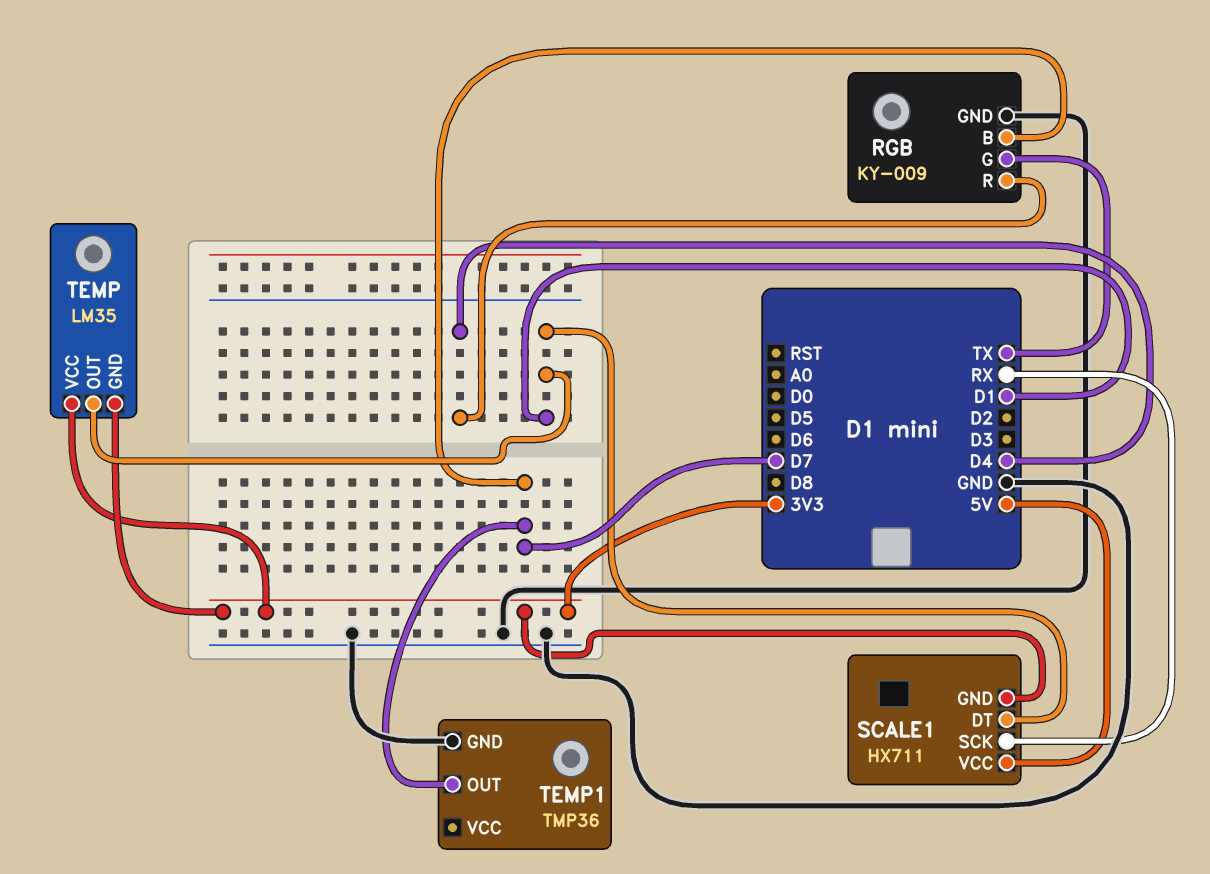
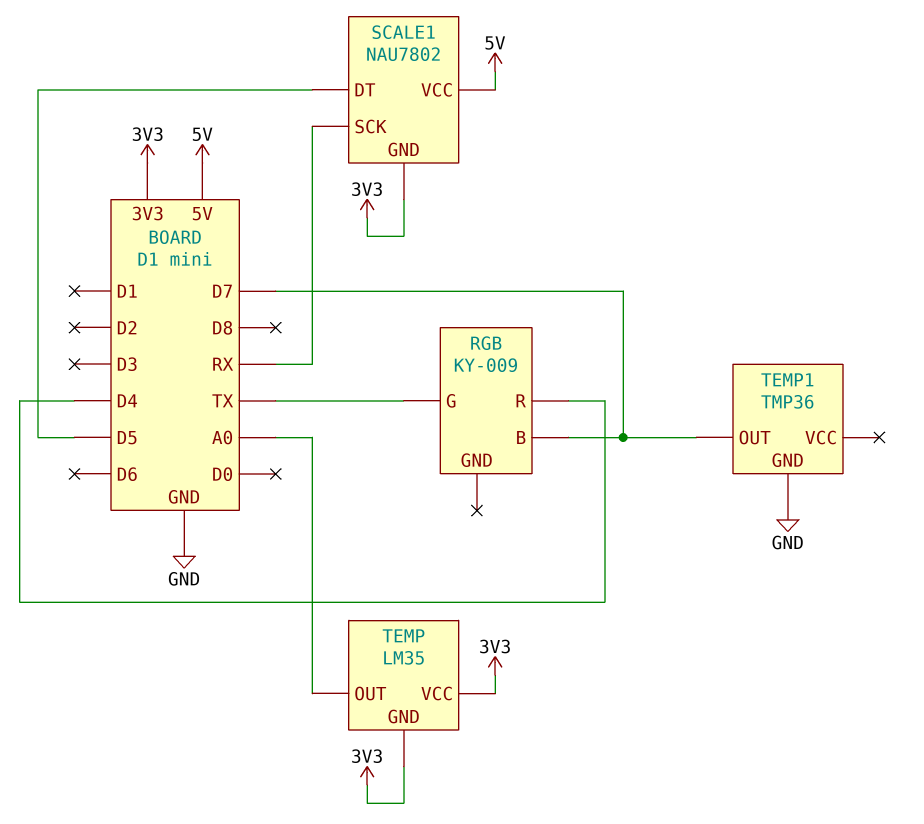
RGB pin GND: GND -> none
SCALE1: HX711 -> NAU7802
SCALE1 pin DT: D1 -> D5
TEMP pin OUT: D1 -> A0

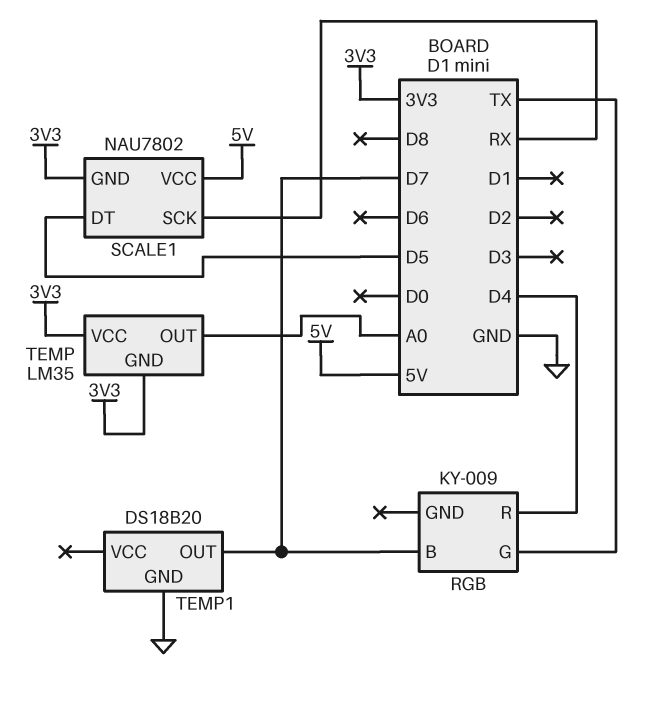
TEMP1: TMP36 -> DS18B20

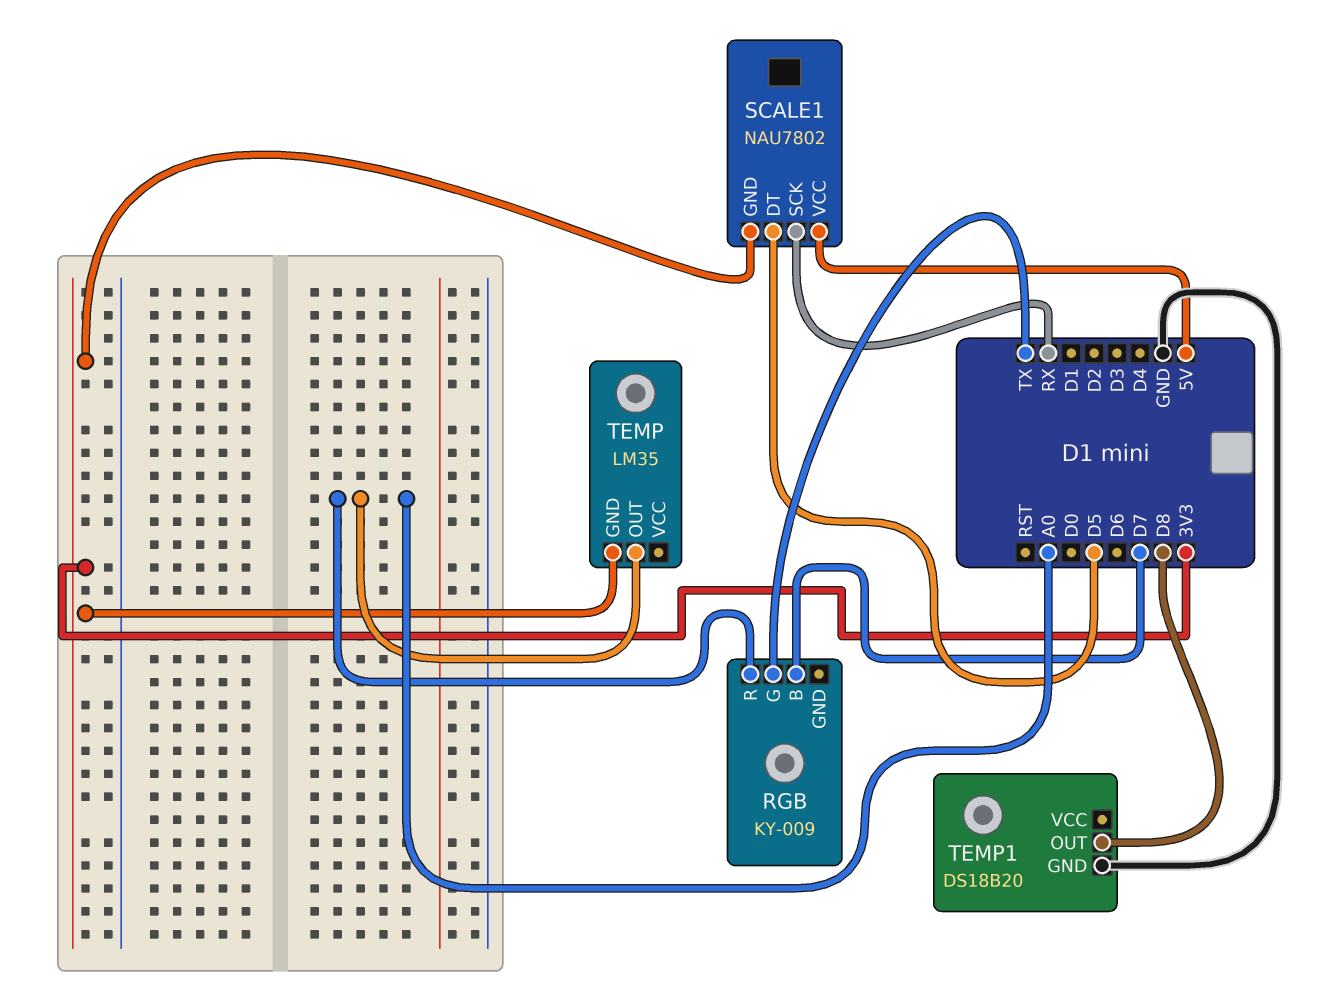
RGB pin R: D4 -> A0
TEMP pin VCC: 3V3 -> none
TEMP1 pin OUT: D7 -> D8

